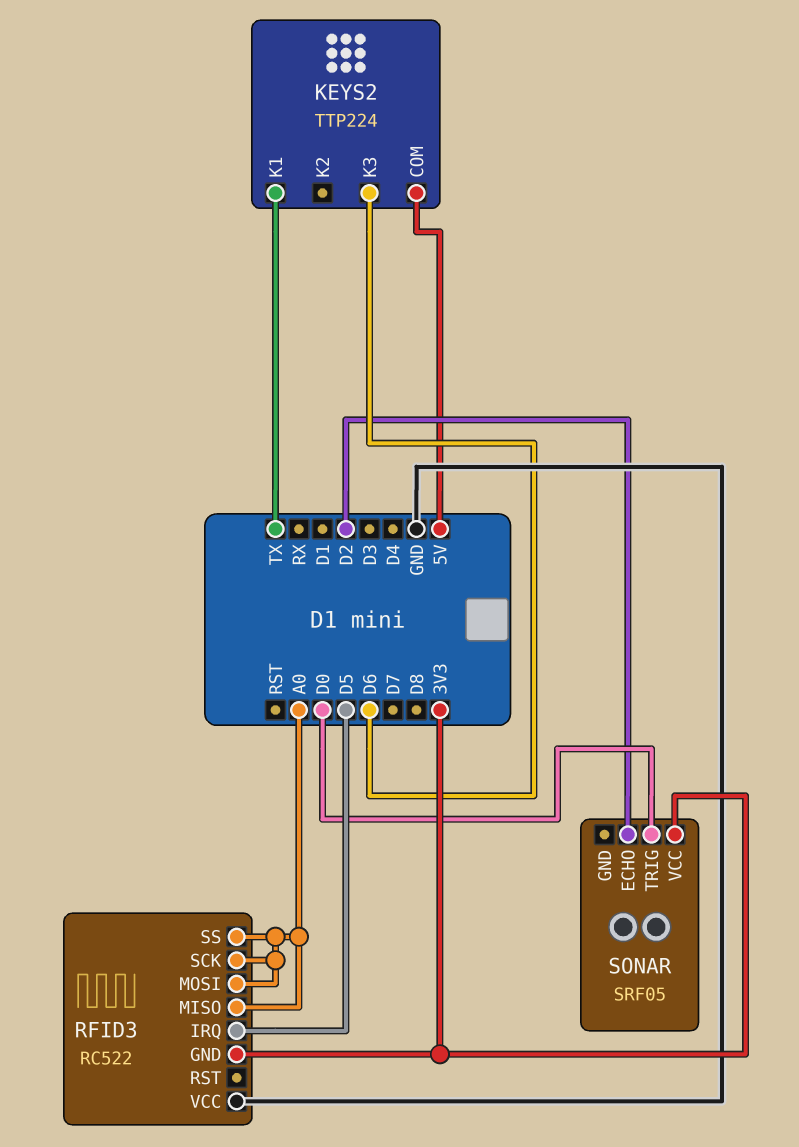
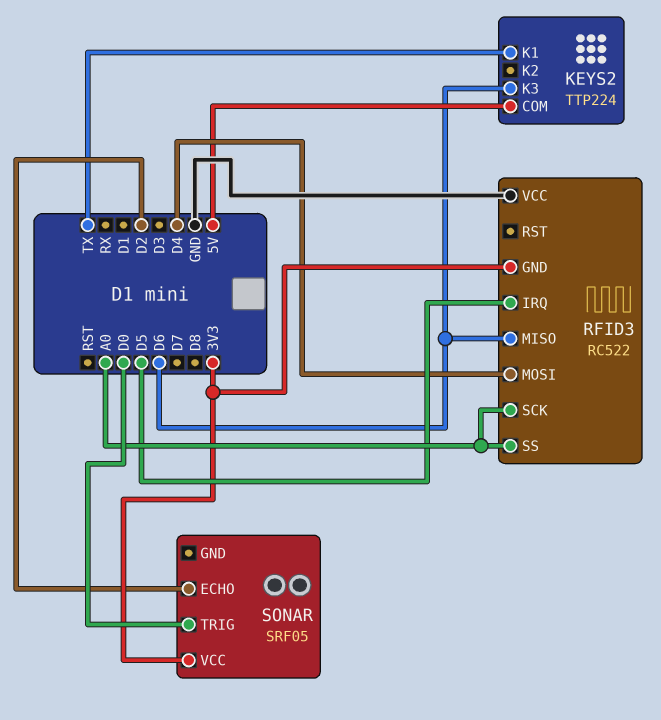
RFID3 pin MISO: A0 -> D6
RFID3 pin MOSI: A0 -> D4

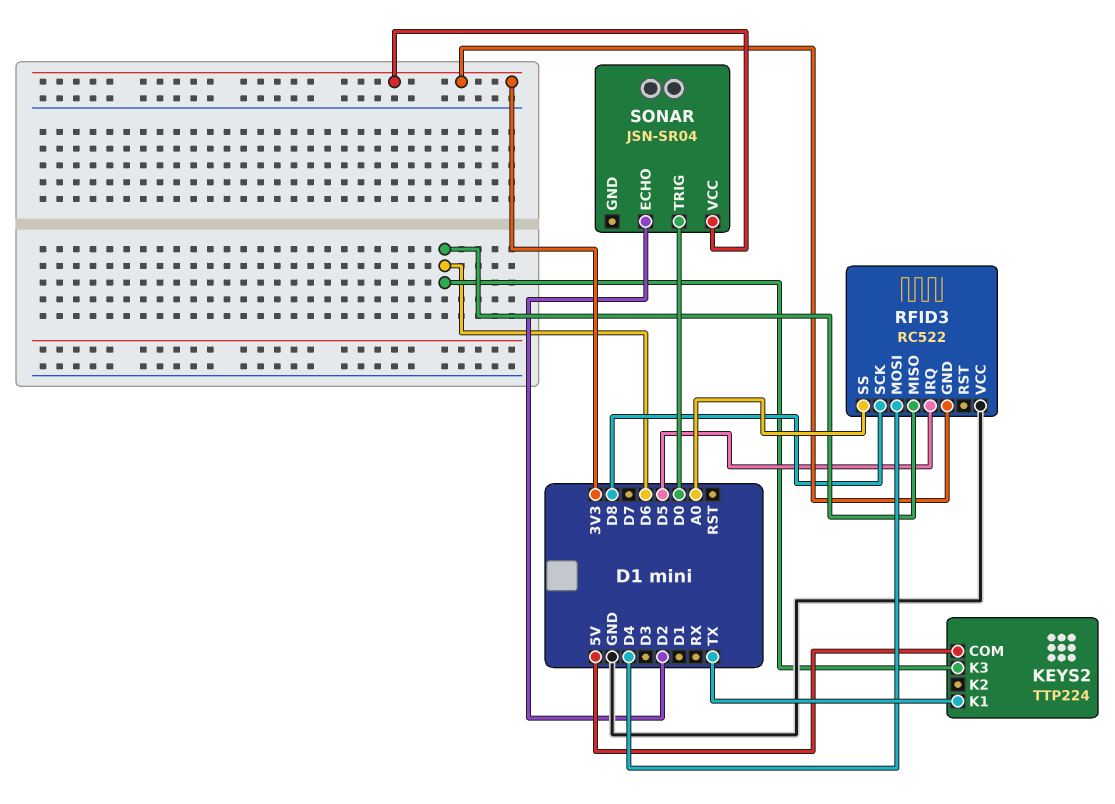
RFID3 pin SCK: A0 -> D8
SONAR: SRF05 -> JSN-SR04

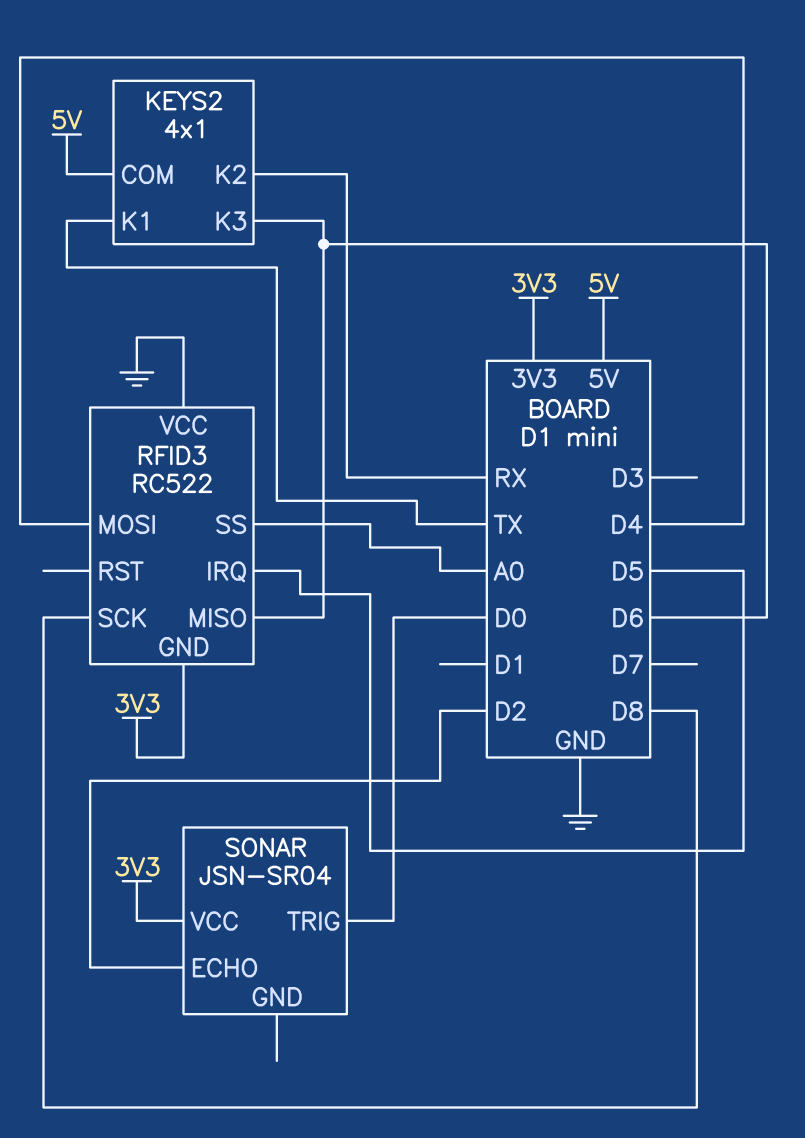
KEYS2: TTP224 -> 4x1
KEYS2 pin K2: none -> RX

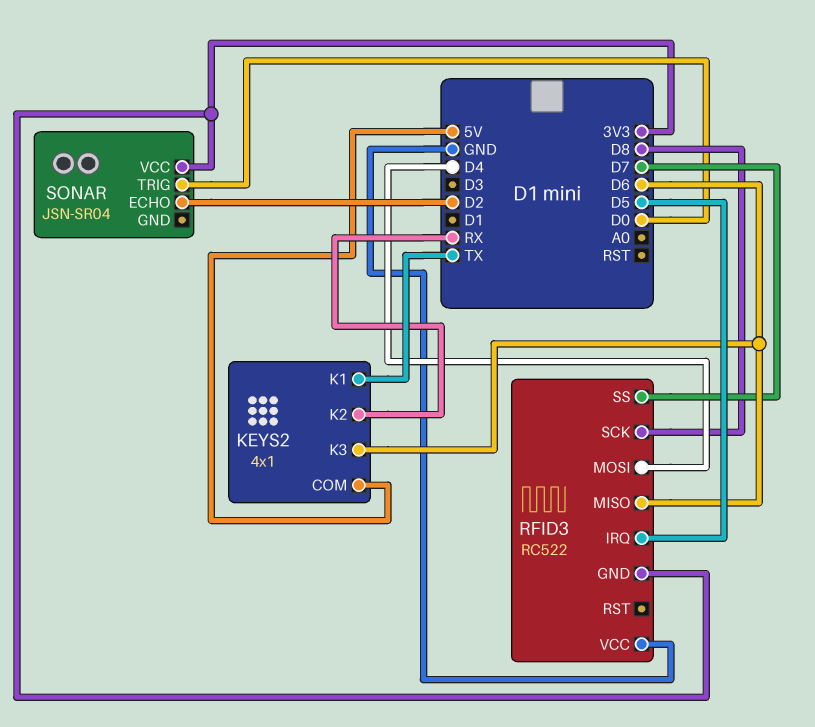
RFID3 pin SS: A0 -> D7

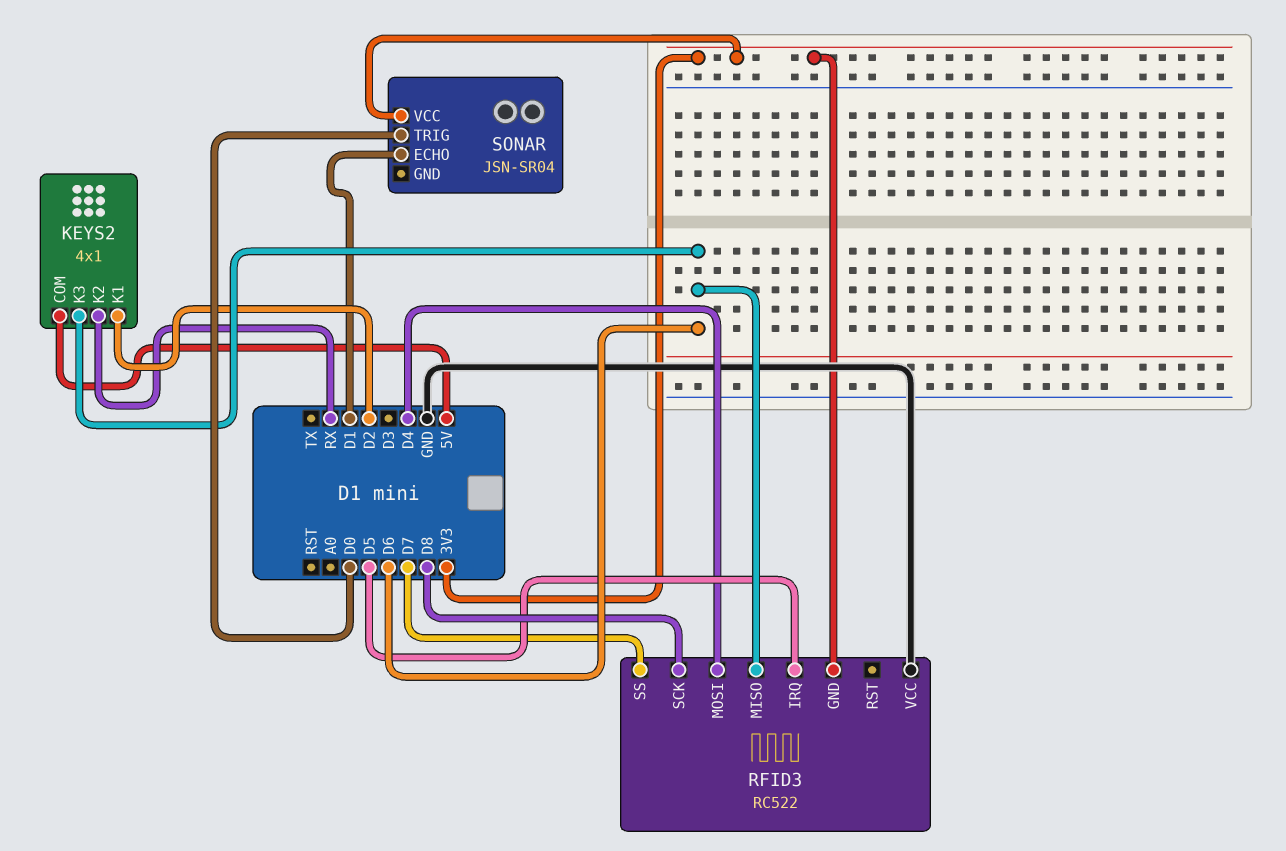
KEYS2 pin K1: TX -> D2
SONAR pin ECHO: D2 -> D1

